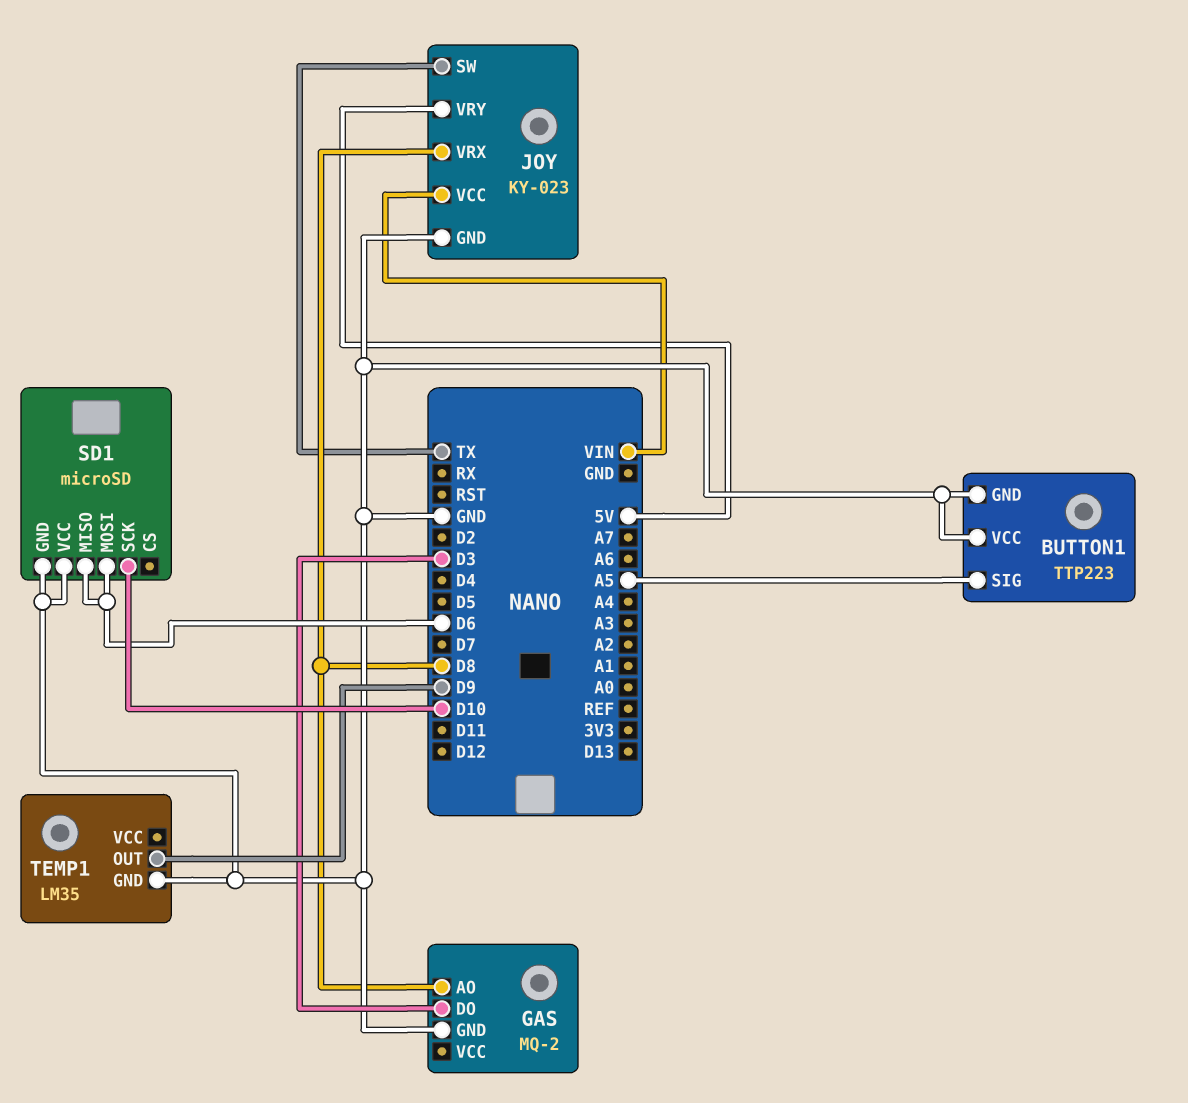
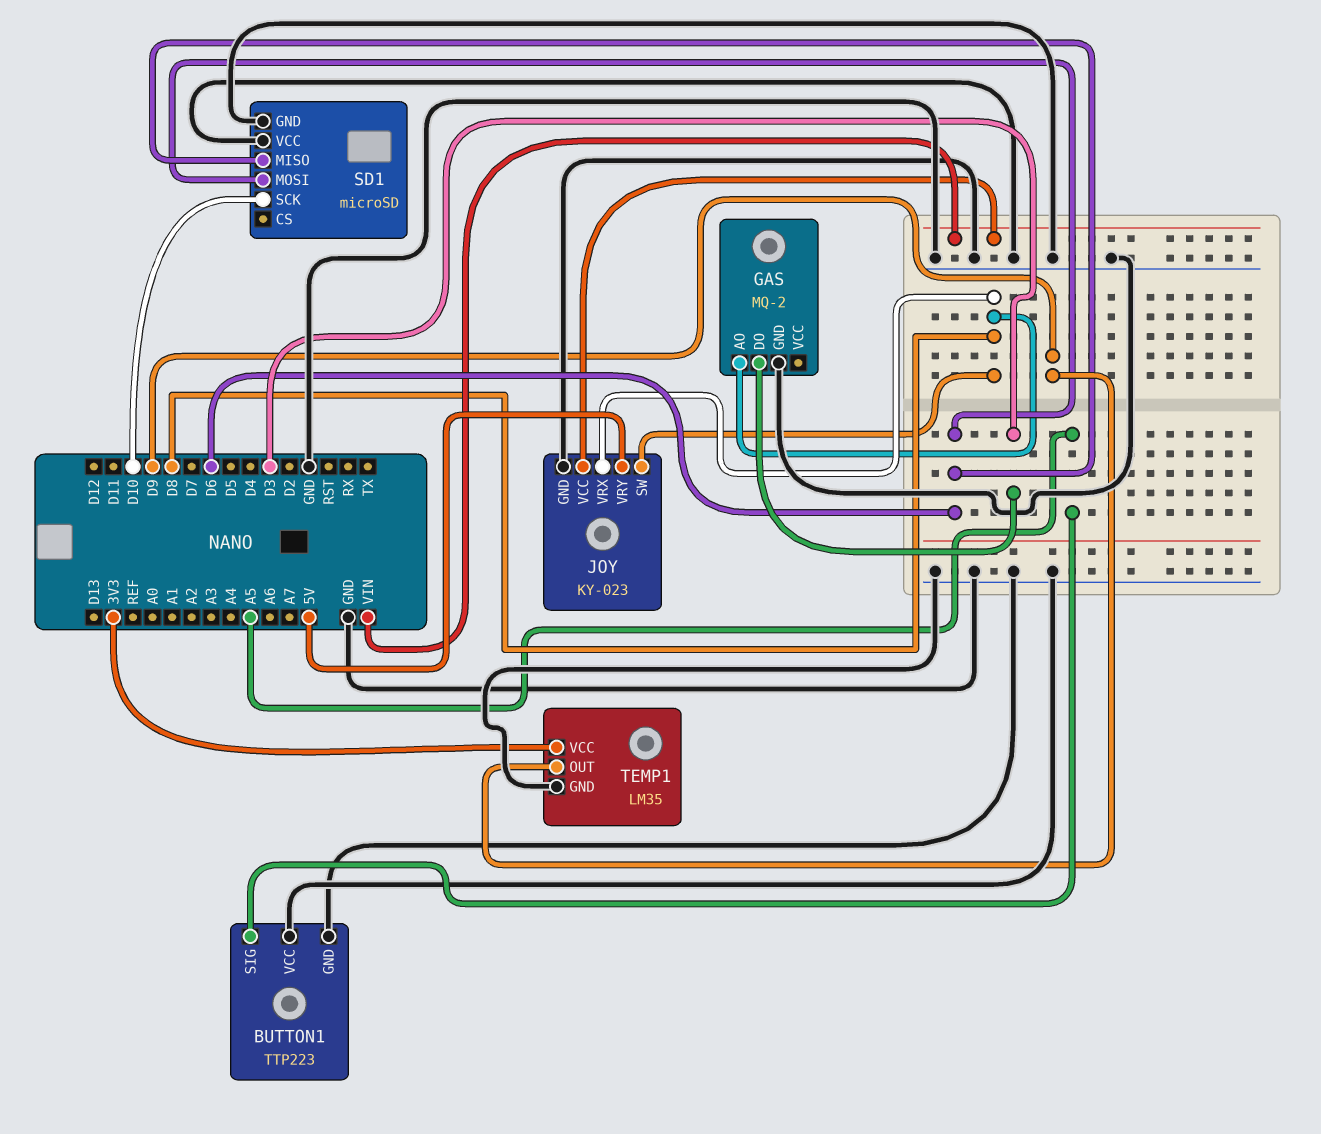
JOY pin SW: TX -> D8
TEMP1 pin VCC: none -> 3V3

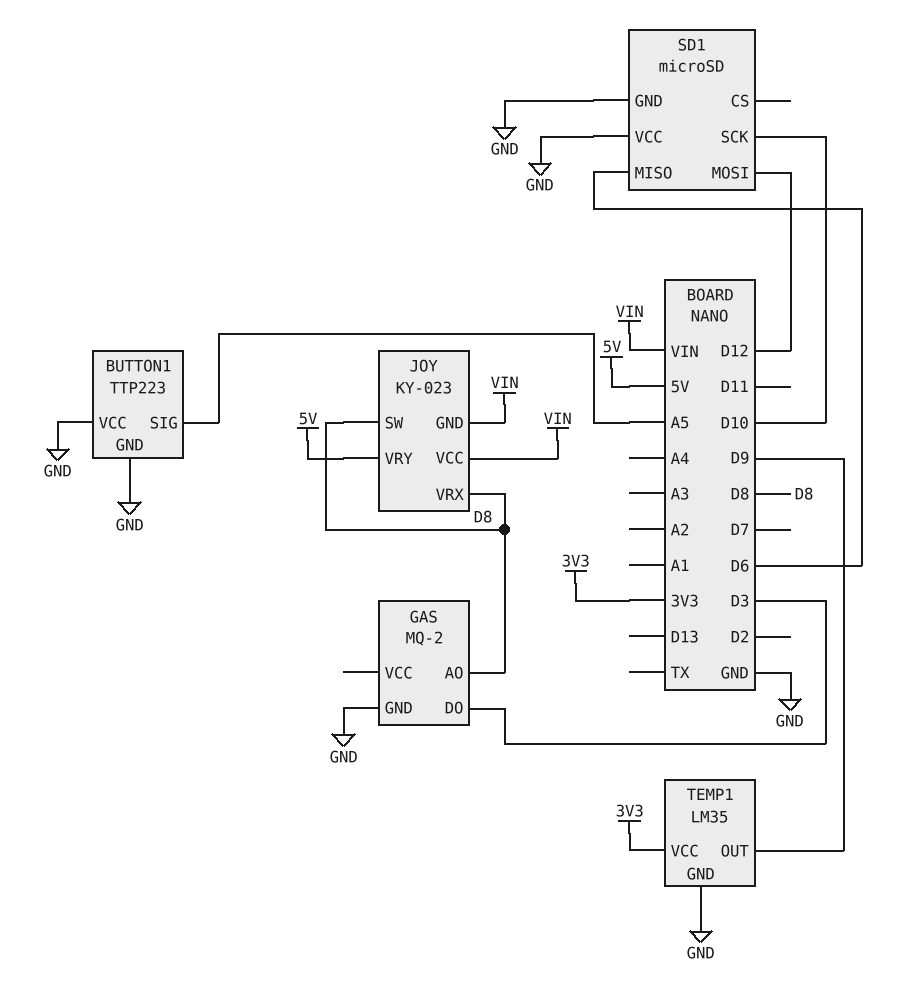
JOY pin GND: GND -> VIN
SD1 pin MOSI: D6 -> D12

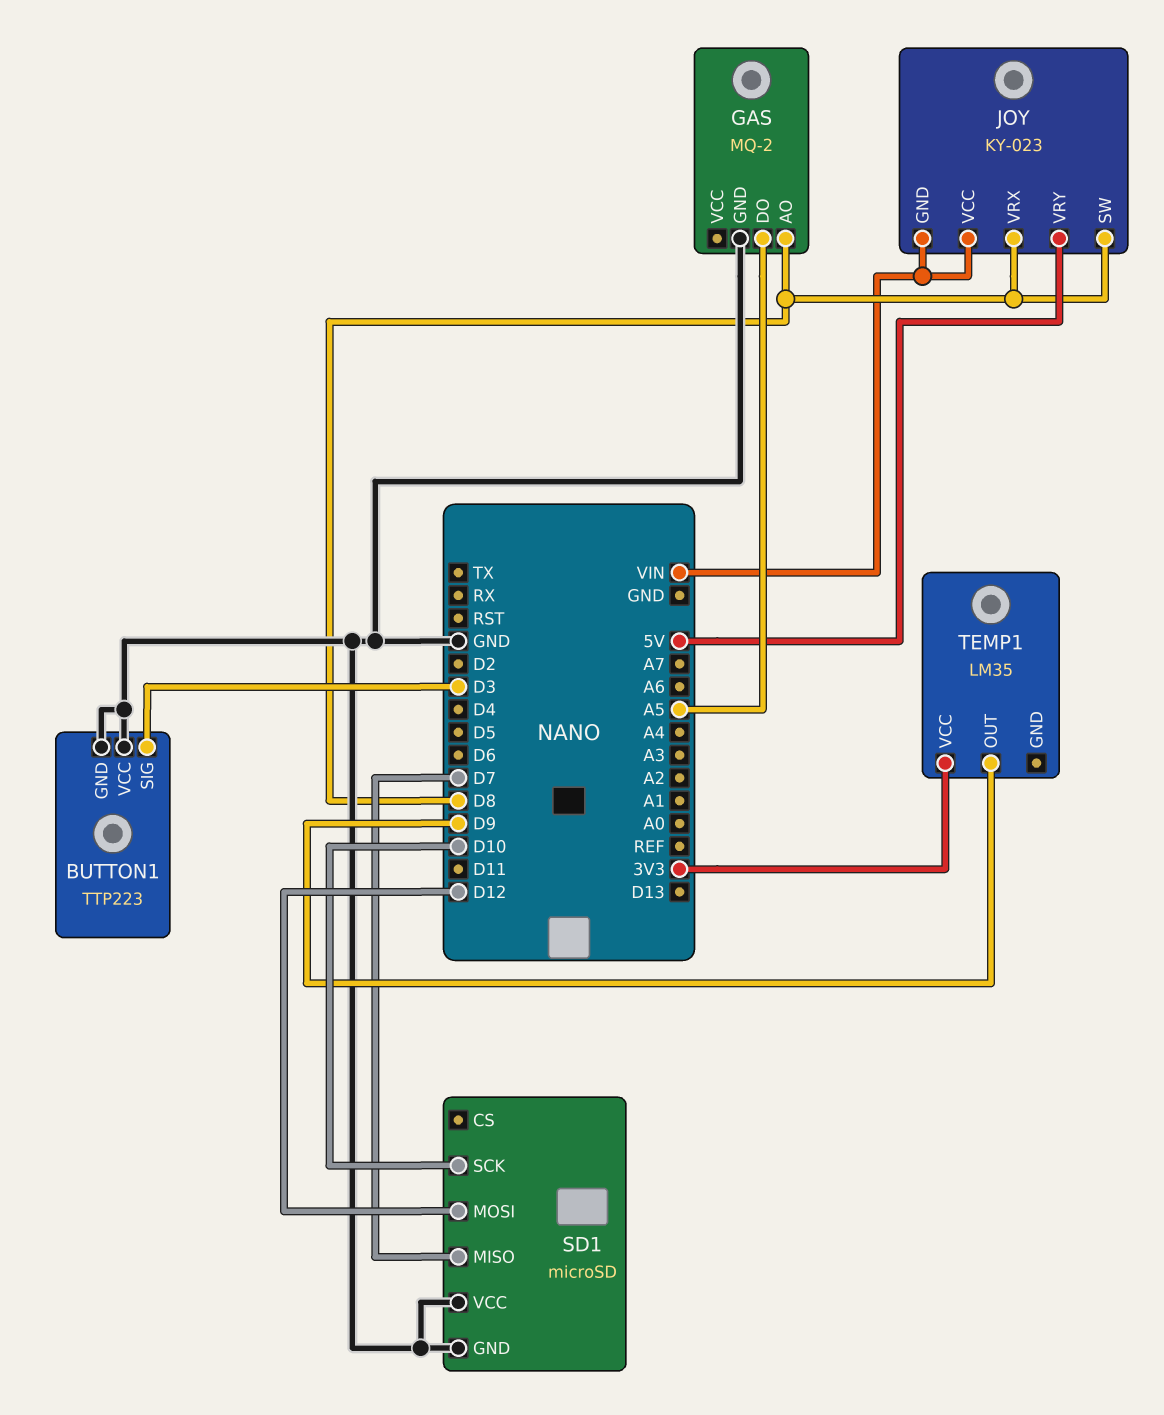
BUTTON1 pin SIG: A5 -> D3
GAS pin DO: D3 -> A5
SD1 pin MISO: D6 -> D7
TEMP1 pin GND: GND -> none

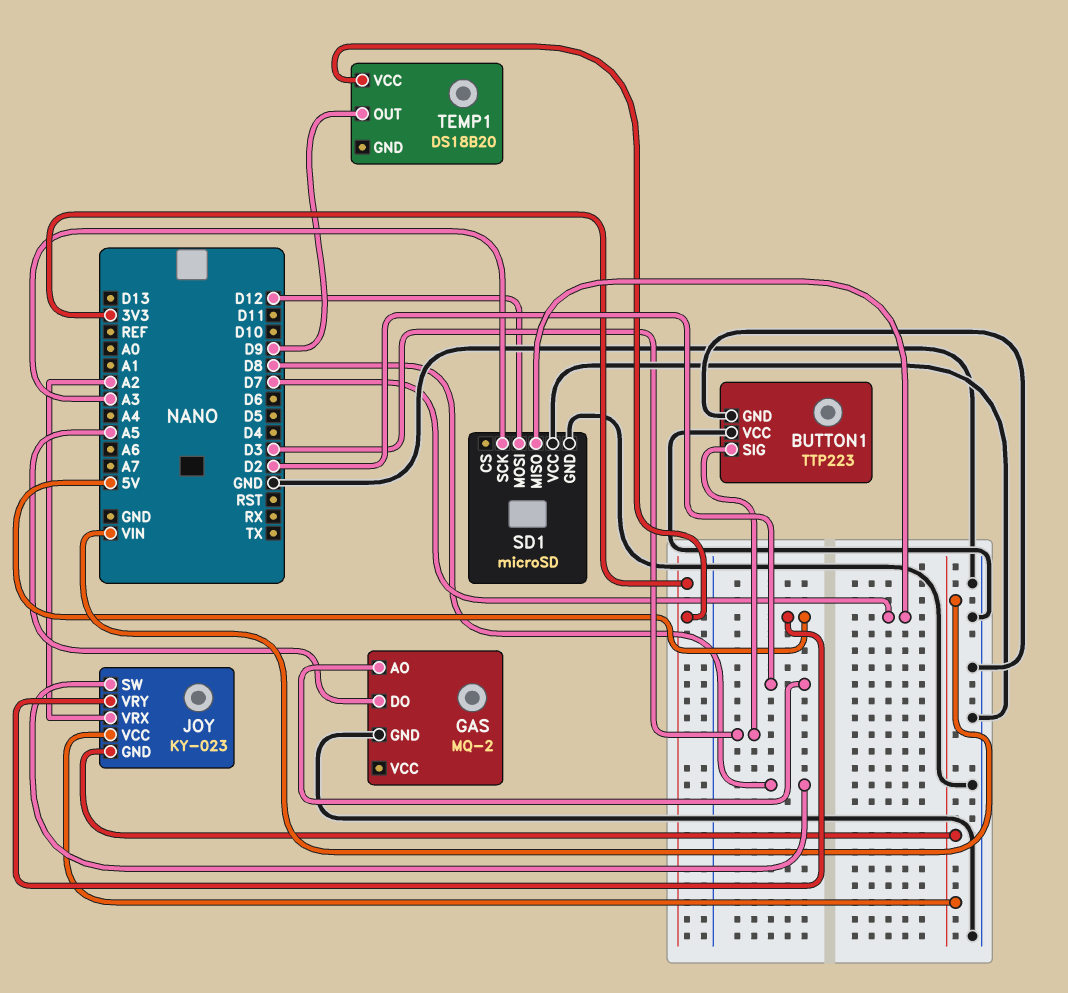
GAS pin AO: D8 -> D2
JOY pin VRX: D8 -> A2
SD1 pin SCK: D10 -> A3
TEMP1: LM35 -> DS18B20

